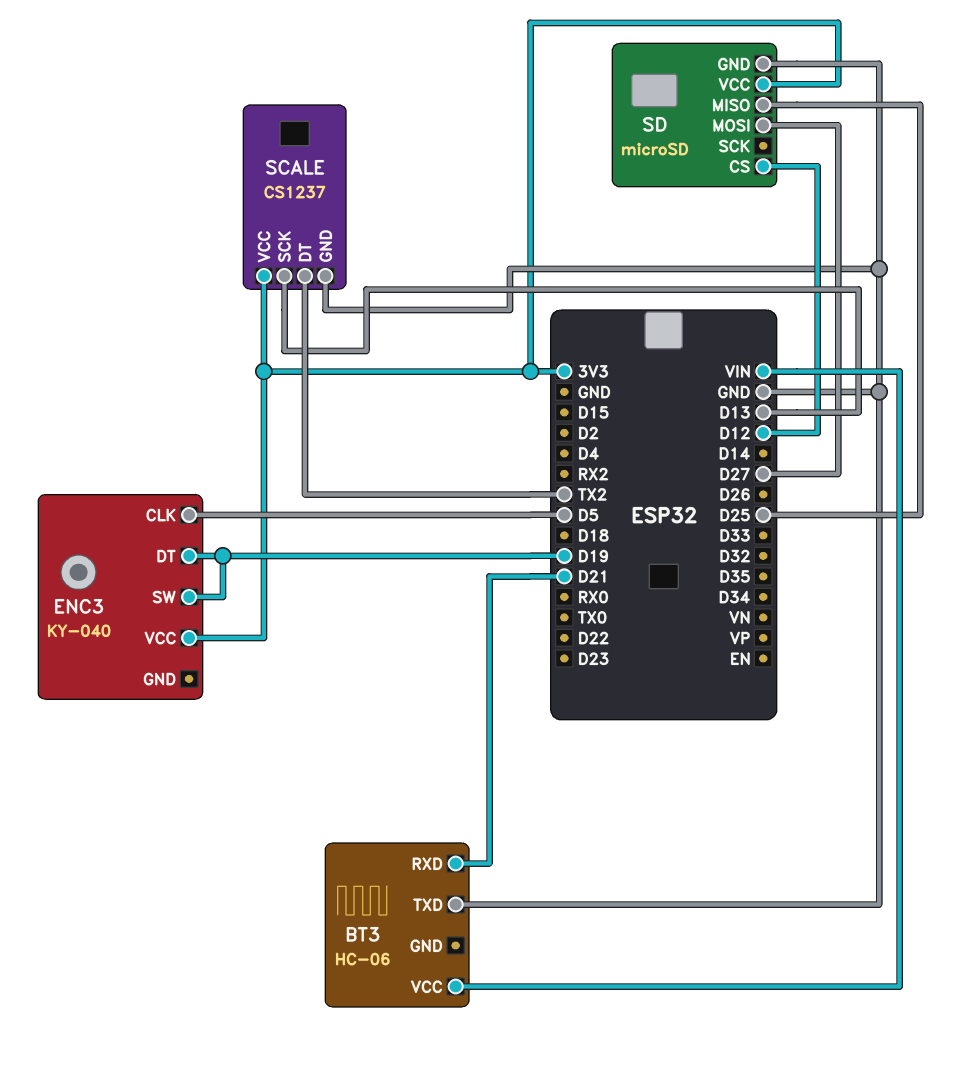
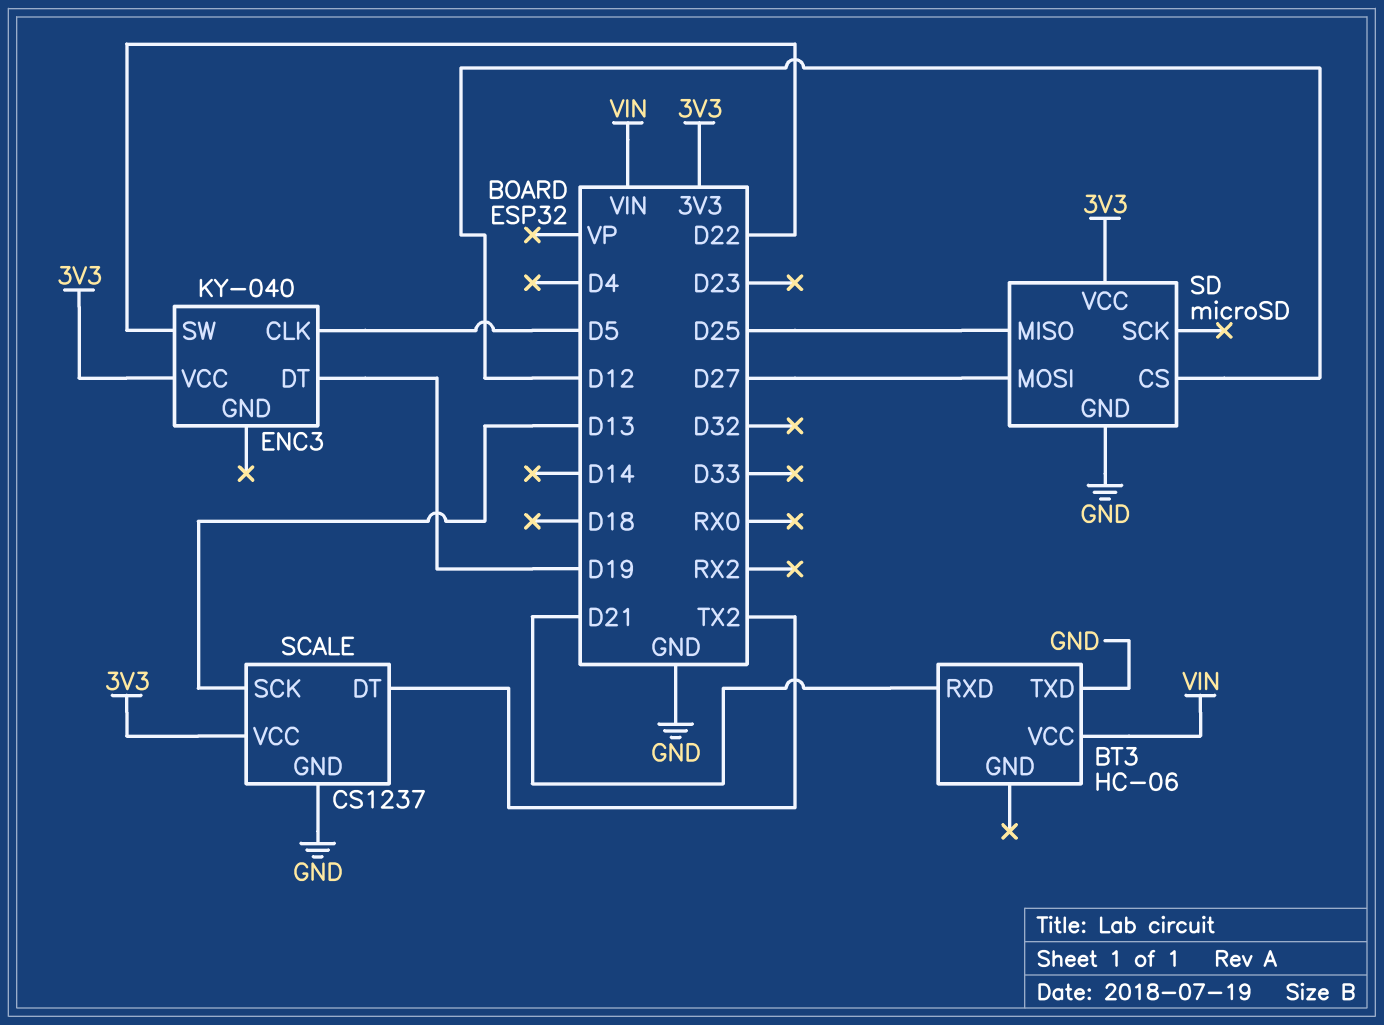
ENC3 pin SW: D19 -> D22

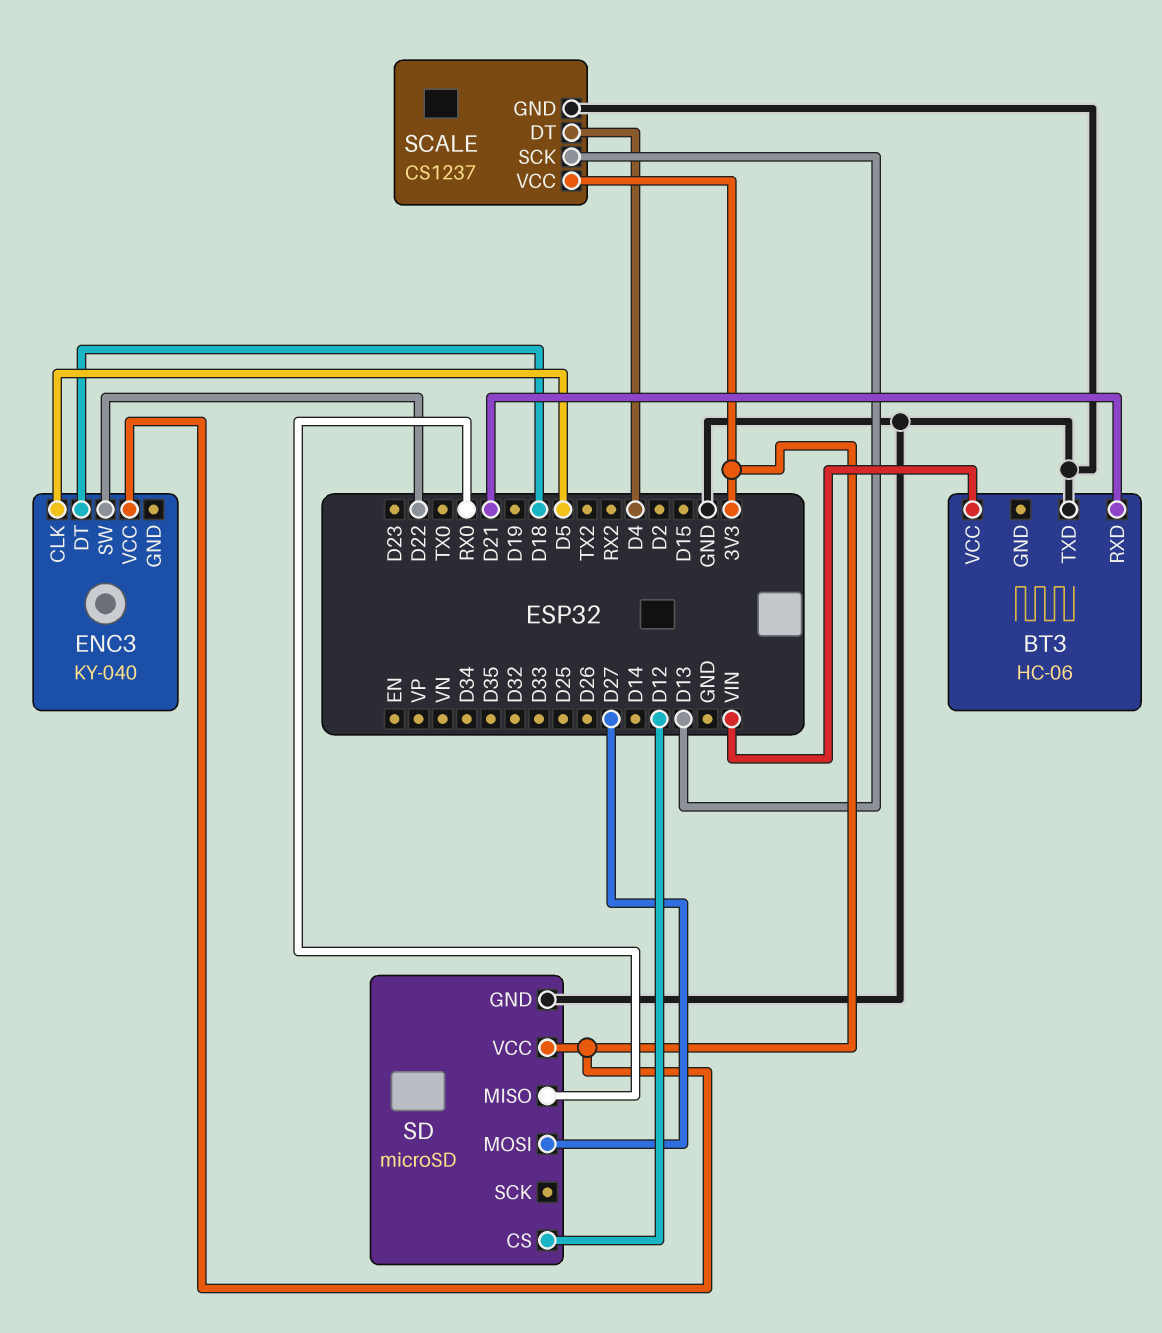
ENC3 pin DT: D19 -> D18
SCALE pin DT: TX2 -> D4
SD pin MISO: D25 -> RX0

